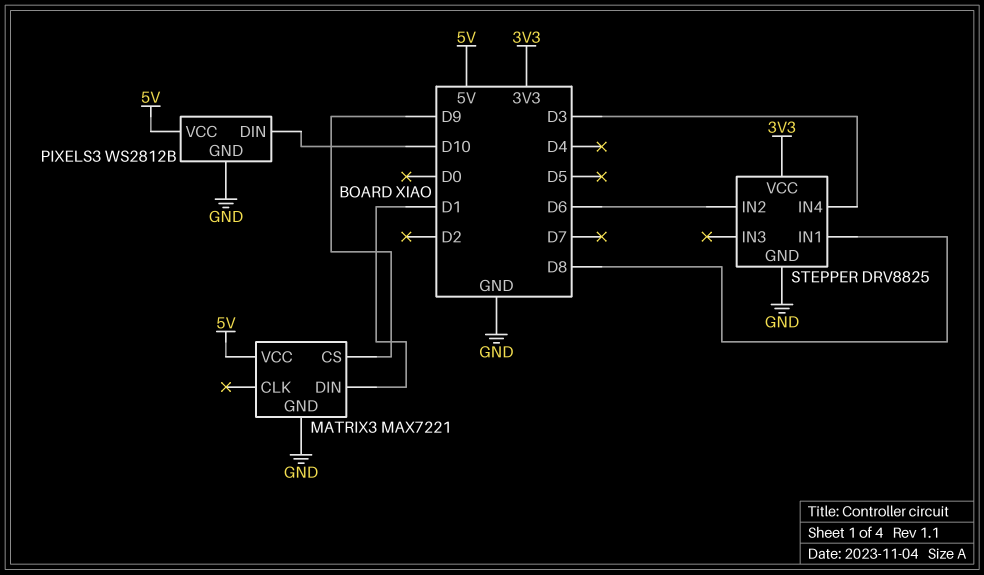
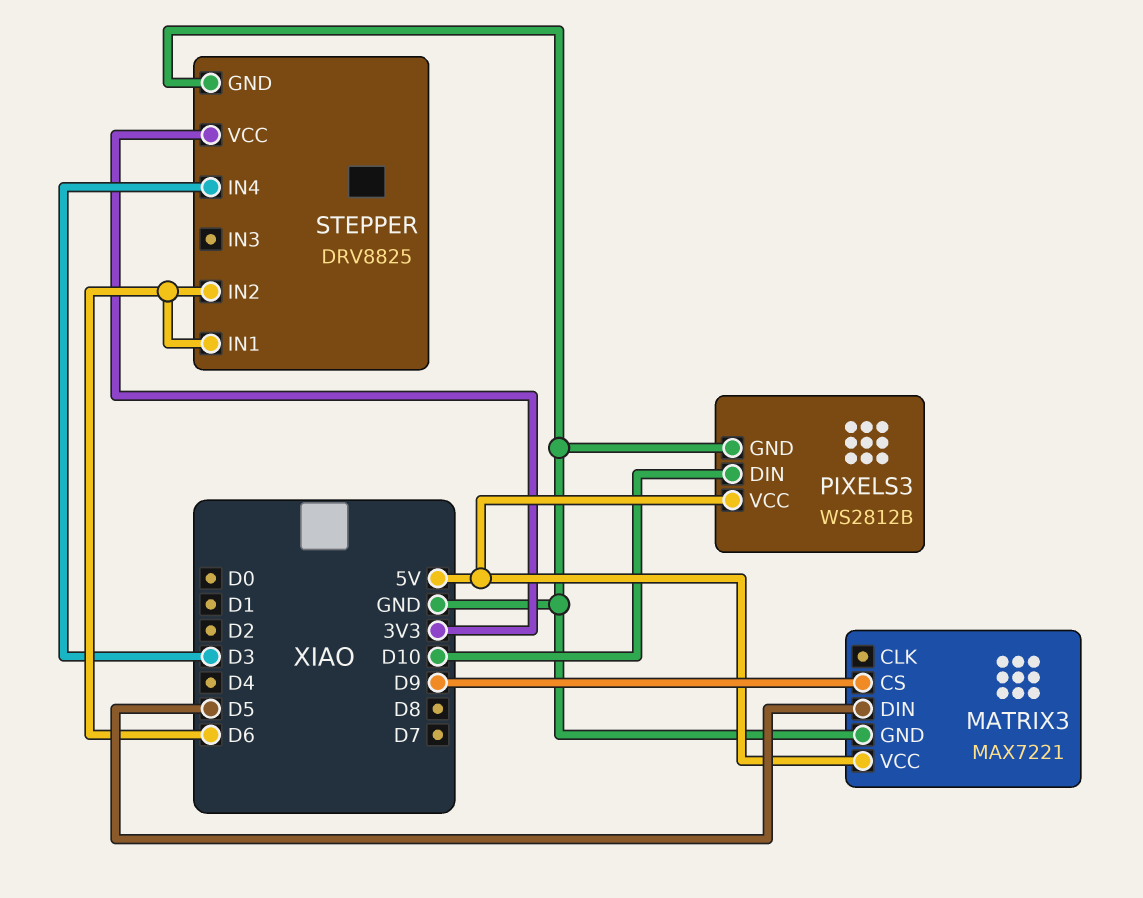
MATRIX3 pin DIN: D1 -> D5
STEPPER pin IN1: D8 -> D6

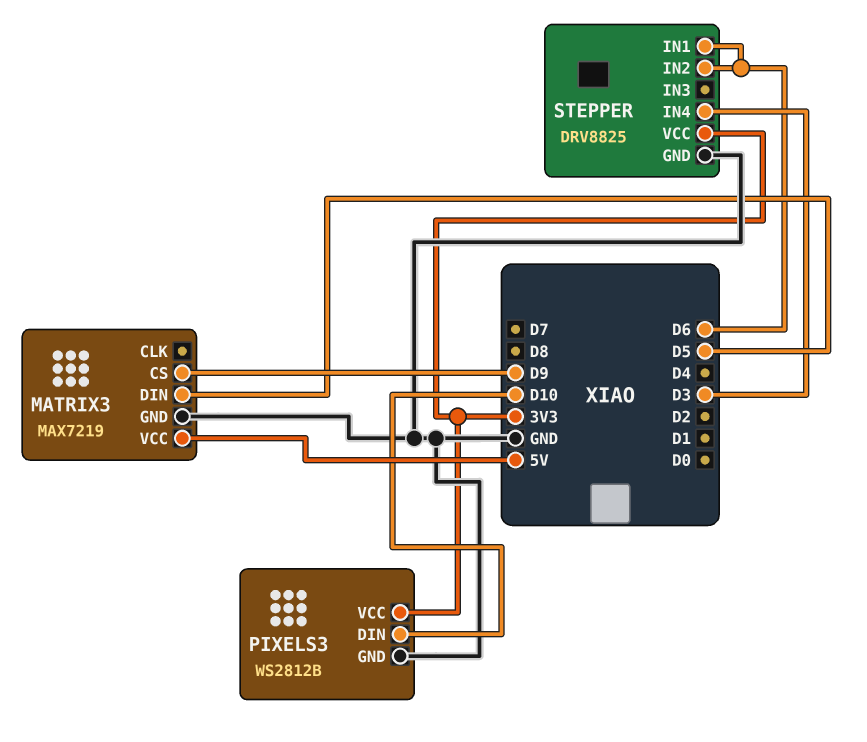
MATRIX3: MAX7221 -> MAX7219
PIXELS3 pin VCC: 5V -> 3V3

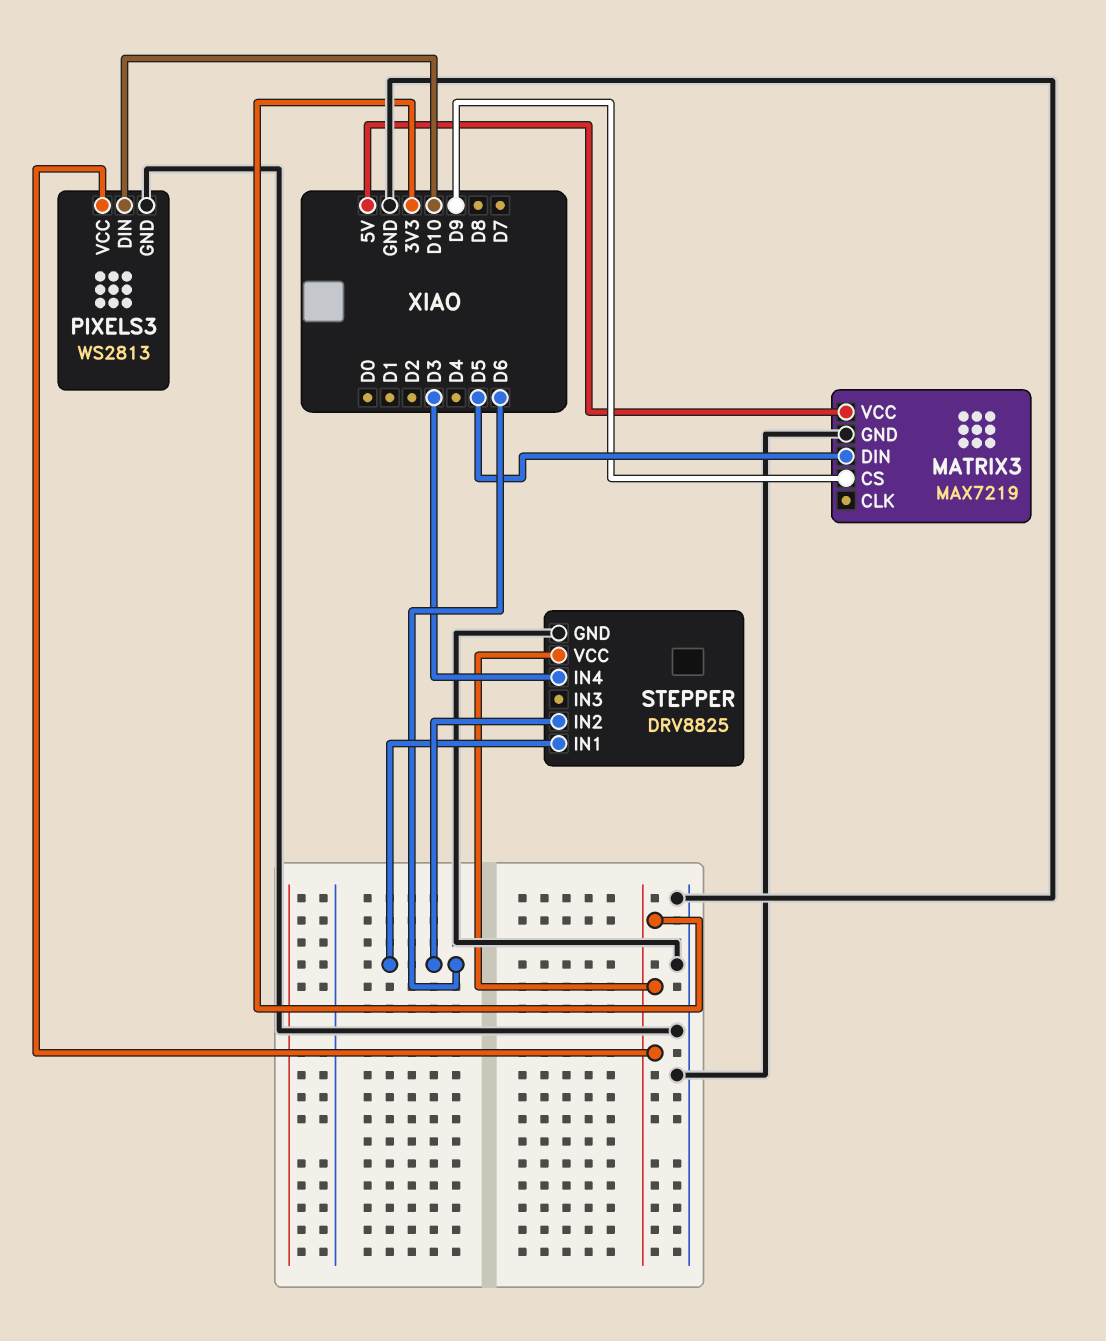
PIXELS3: WS2812B -> WS2813

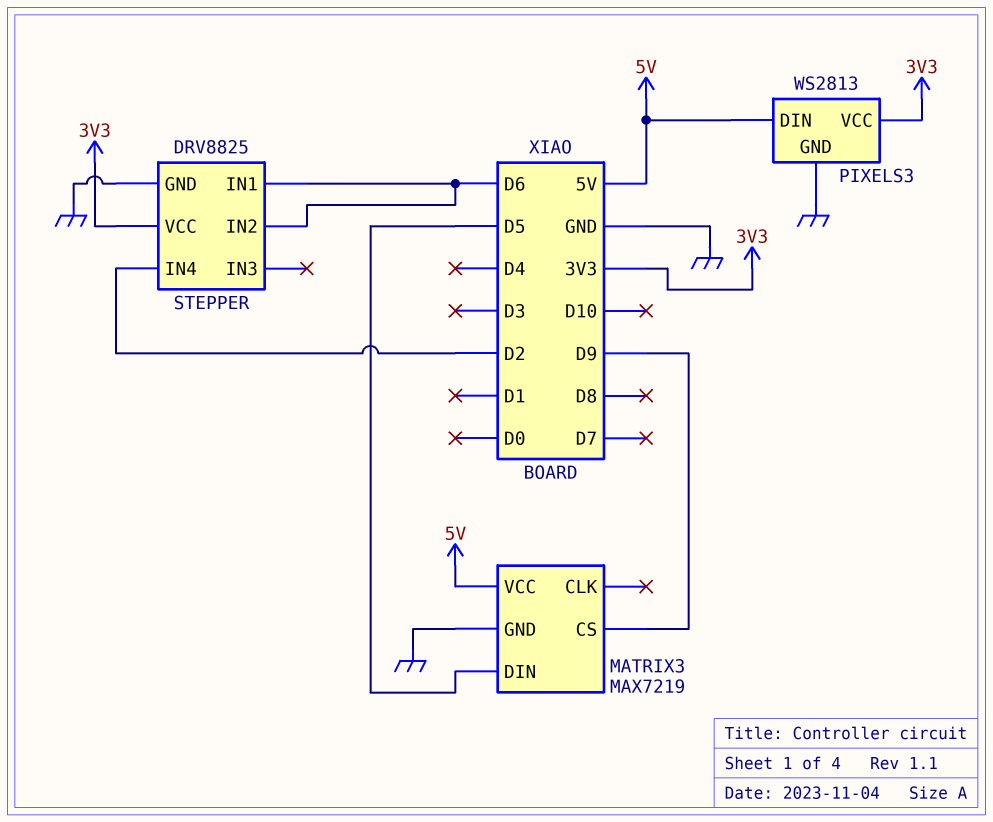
PIXELS3 pin DIN: D10 -> 5V
STEPPER pin IN4: D3 -> D2

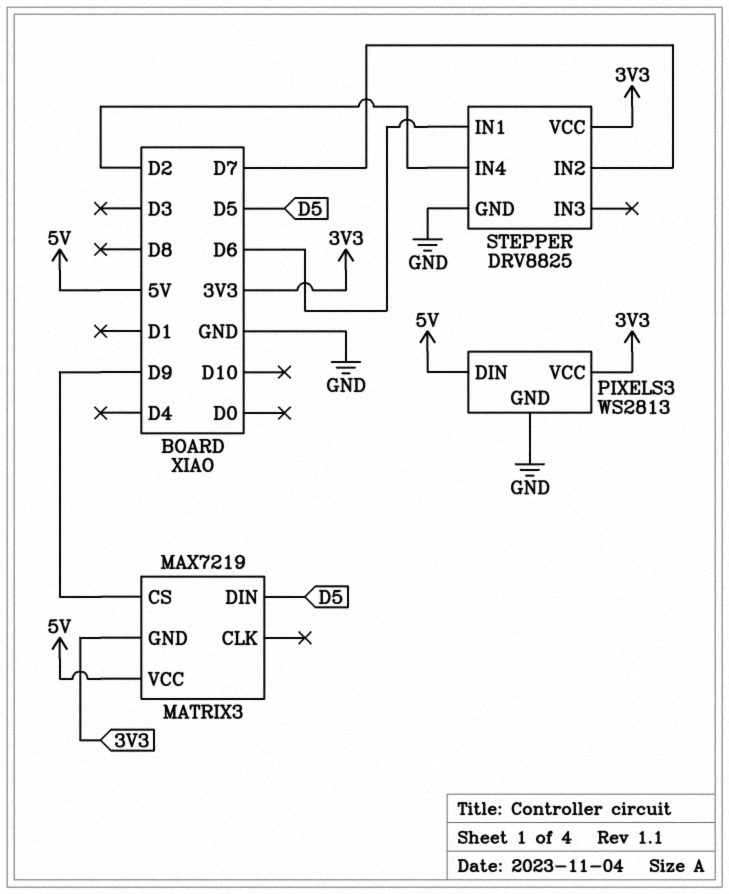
MATRIX3 pin GND: GND -> 3V3
STEPPER pin IN2: D6 -> D7

